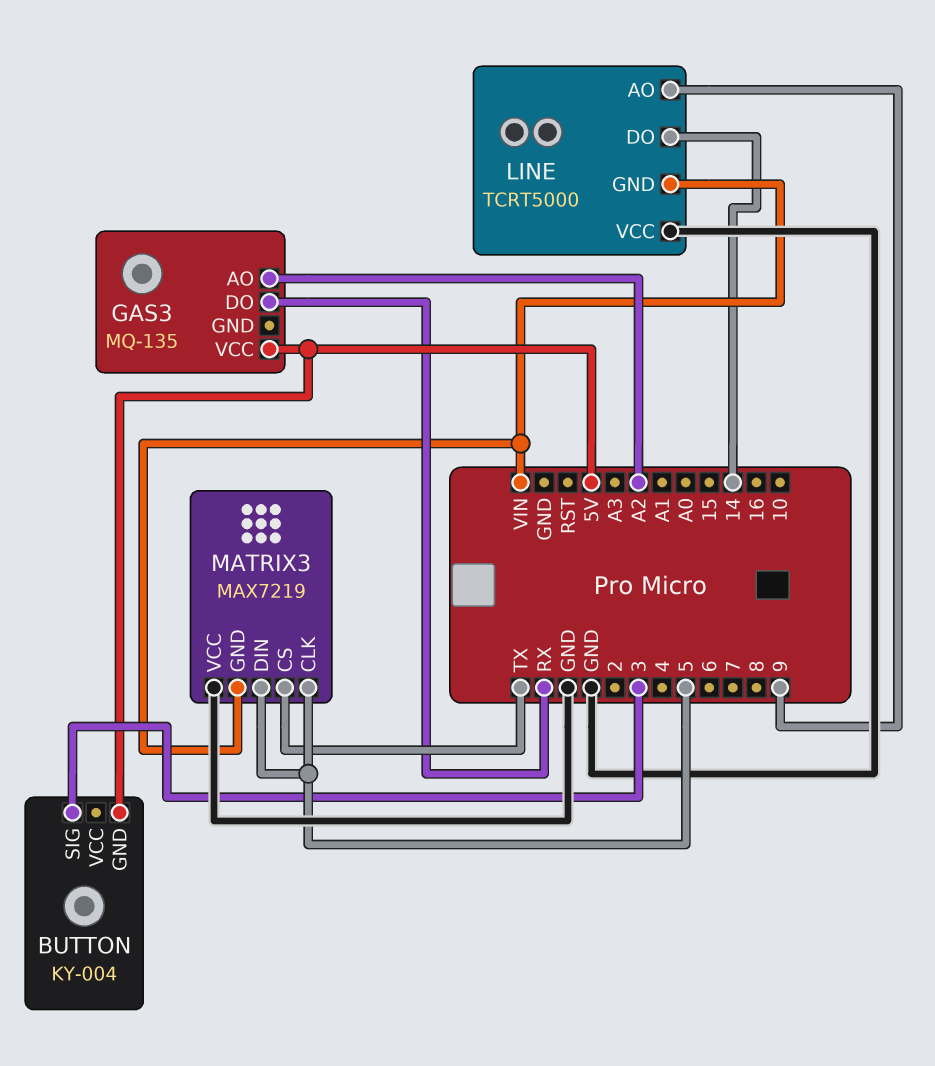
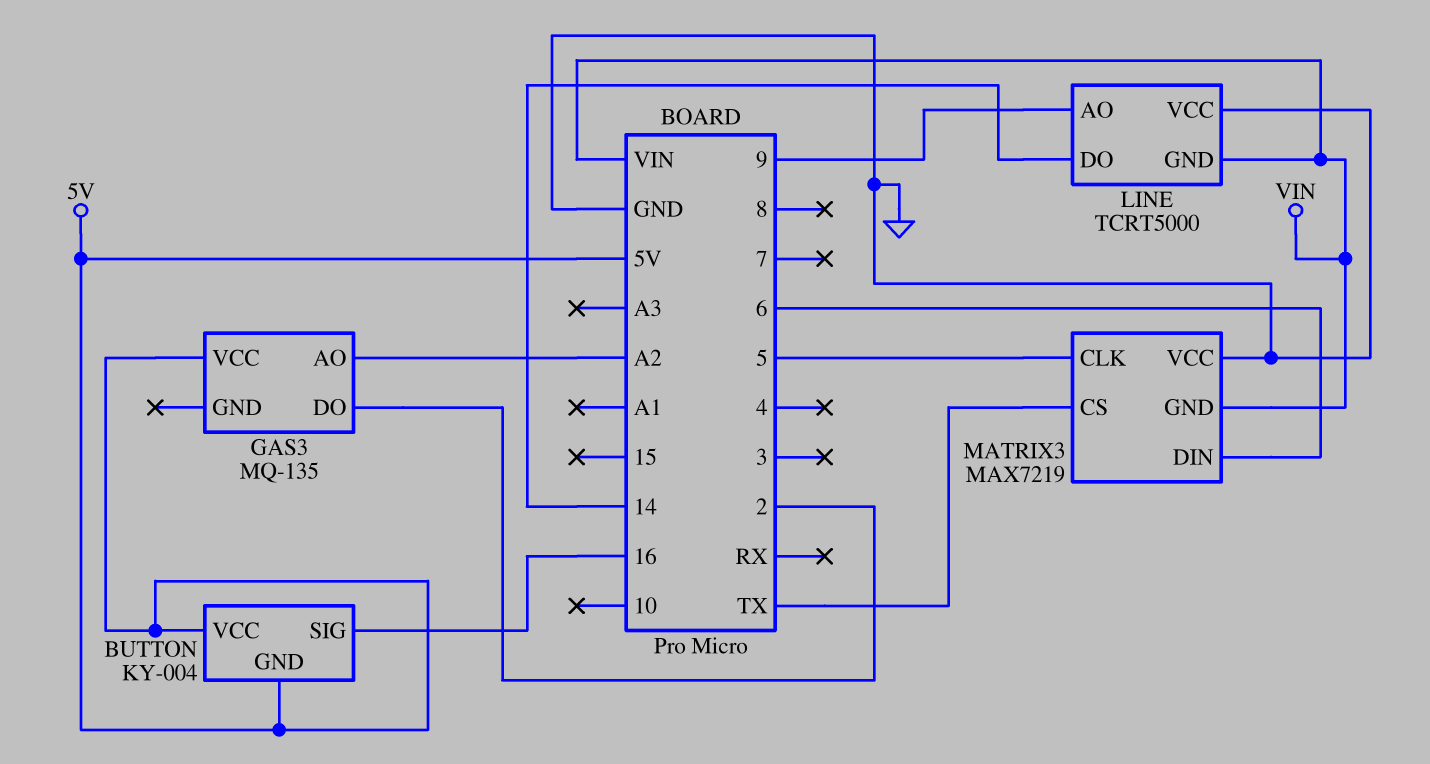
BUTTON pin SIG: 3 -> 16
BUTTON pin VCC: none -> 5V
GAS3 pin DO: RX -> 2
MATRIX3 pin DIN: 5 -> 6

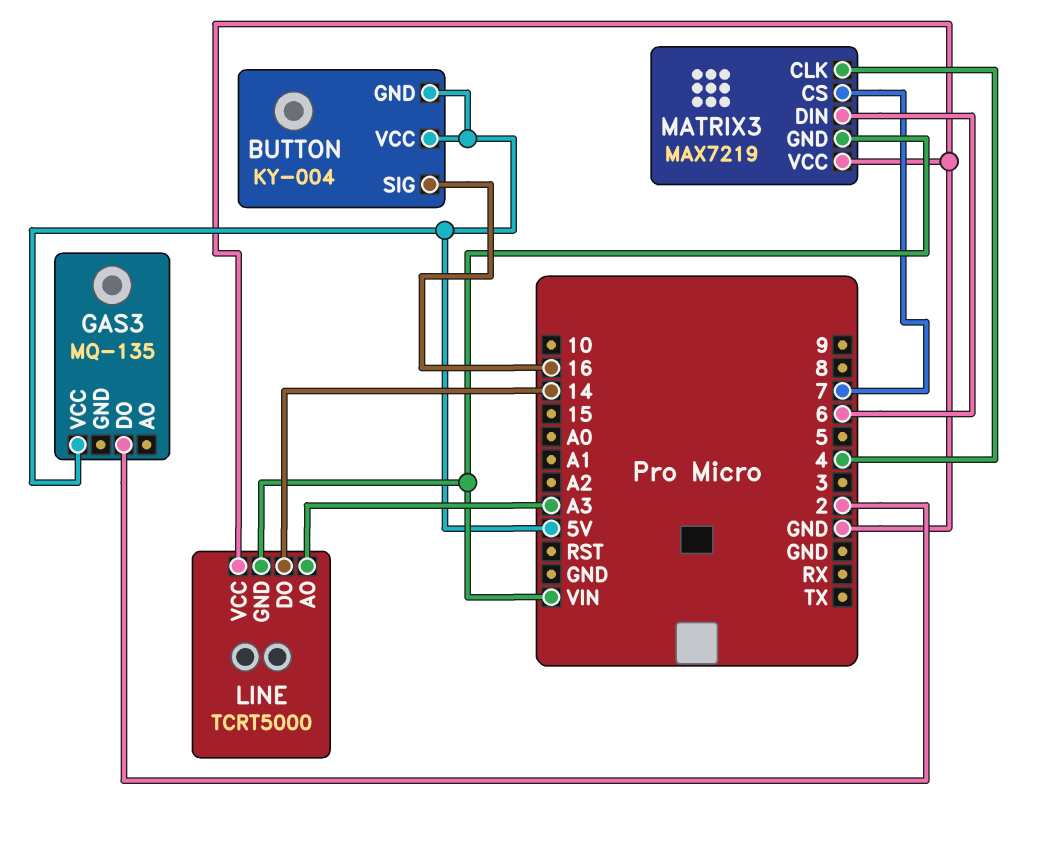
GAS3 pin AO: A2 -> none
LINE pin AO: 9 -> A3
MATRIX3 pin CLK: 5 -> 4
MATRIX3 pin CS: TX -> 7

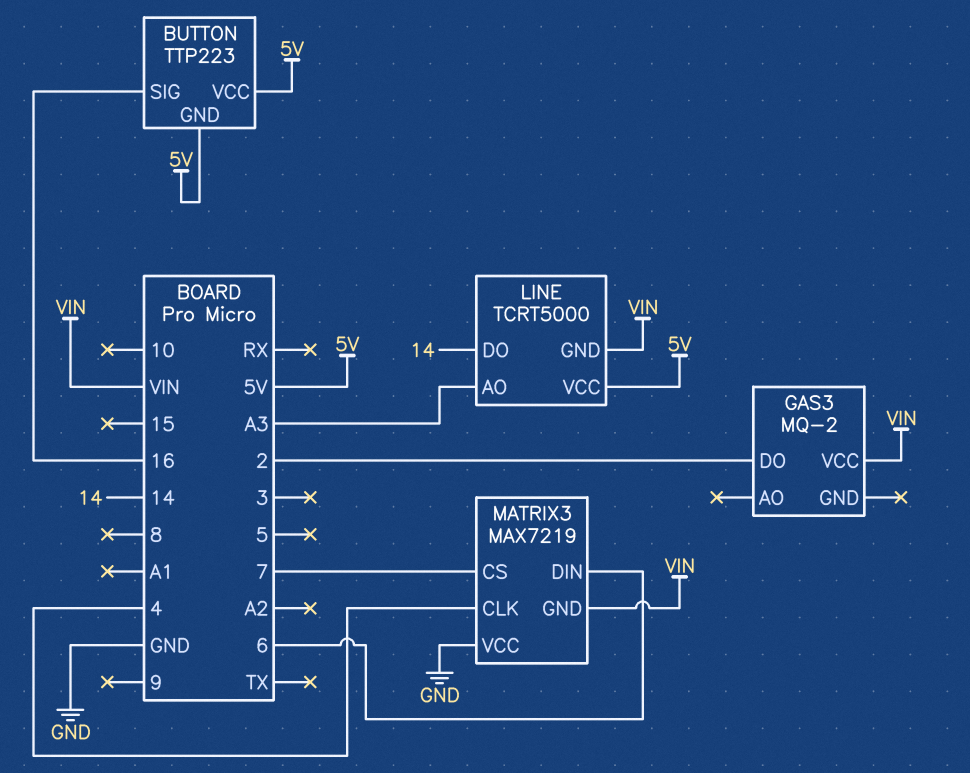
BUTTON: KY-004 -> TTP223
GAS3: MQ-135 -> MQ-2
GAS3 pin VCC: 5V -> VIN
LINE pin VCC: GND -> 5V

